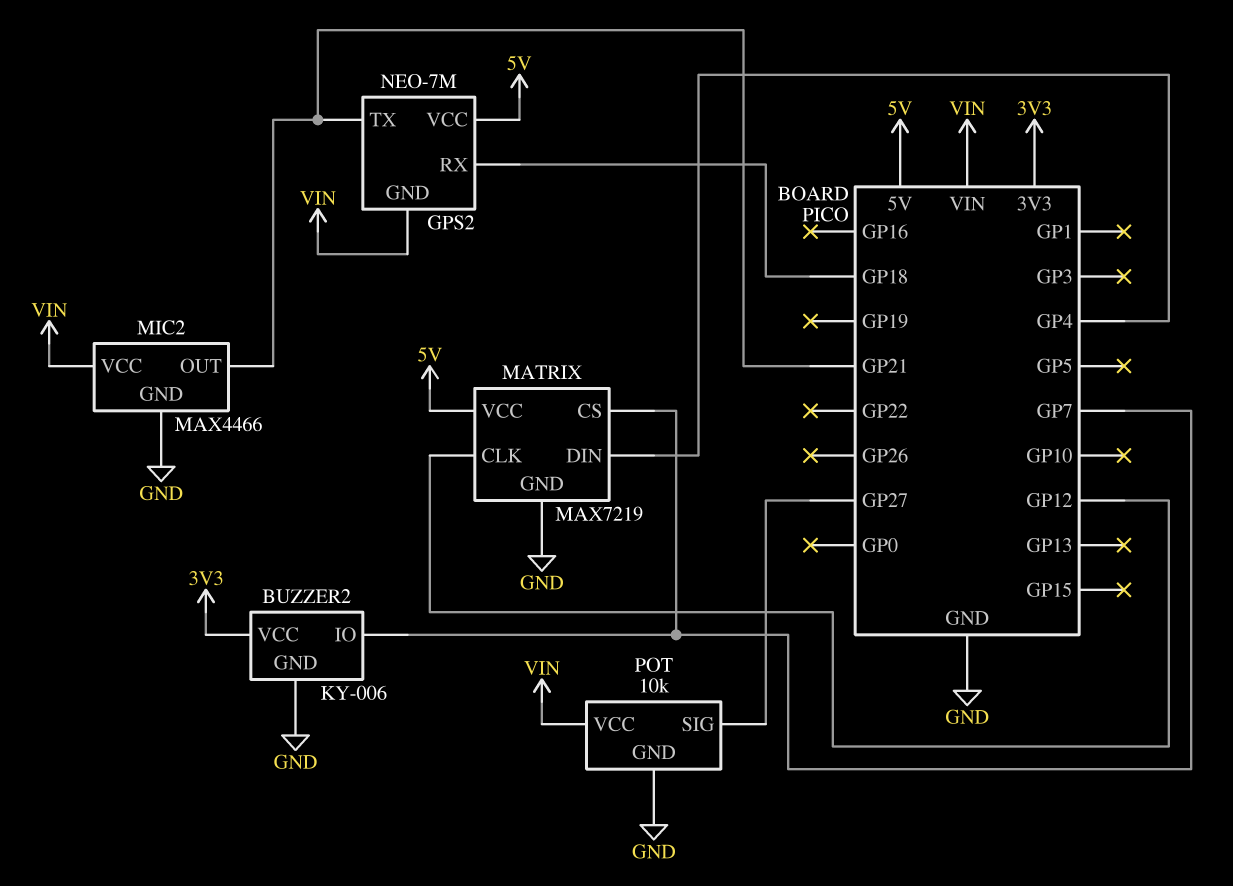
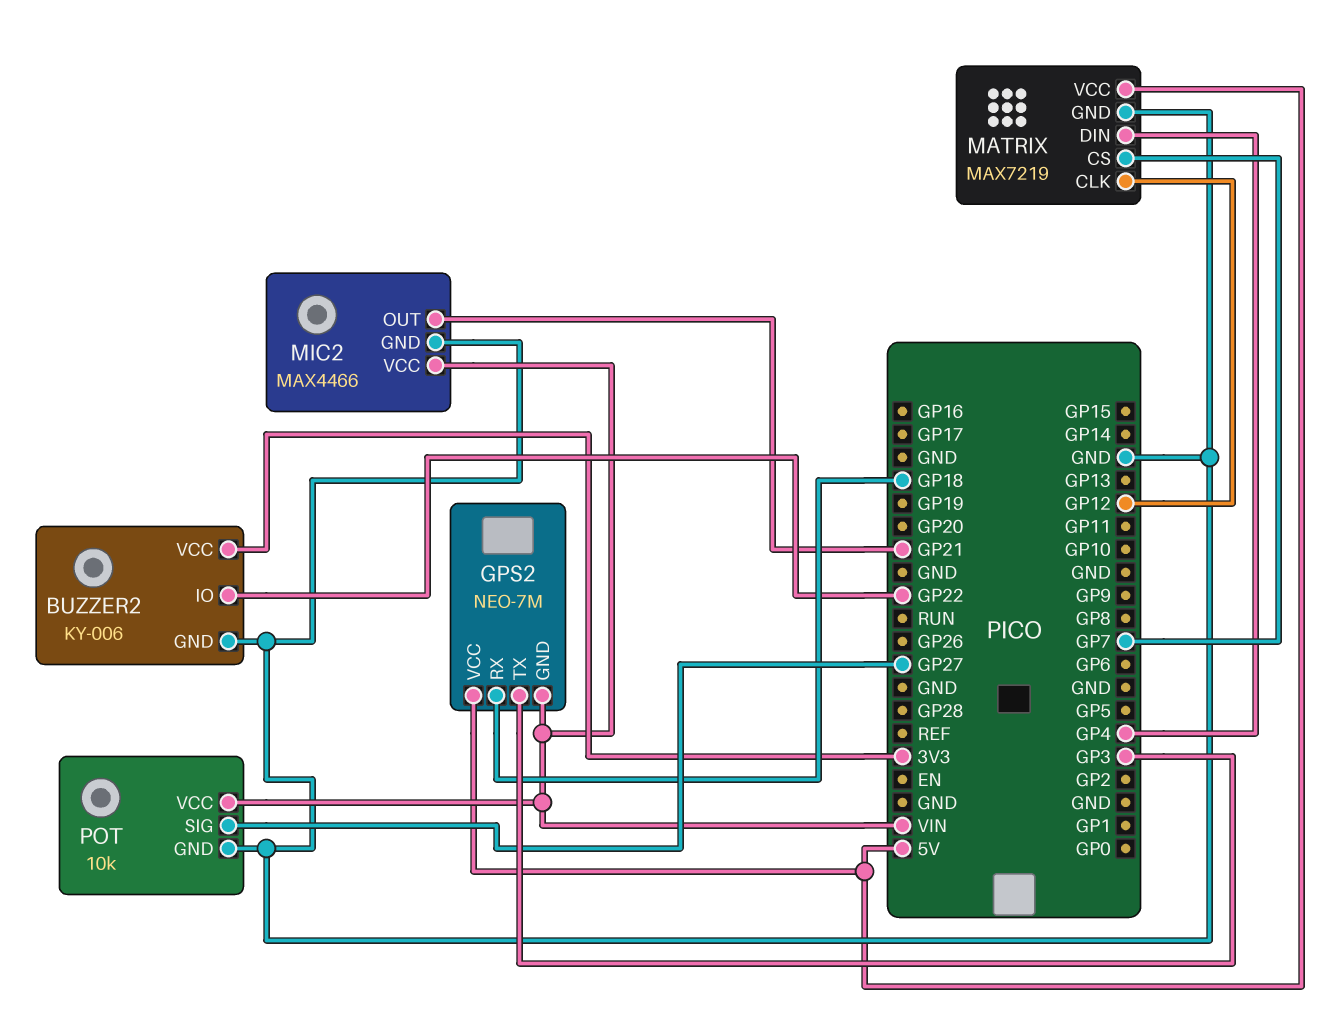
BUZZER2 pin IO: GP7 -> GP22
GPS2 pin TX: GP21 -> GP3

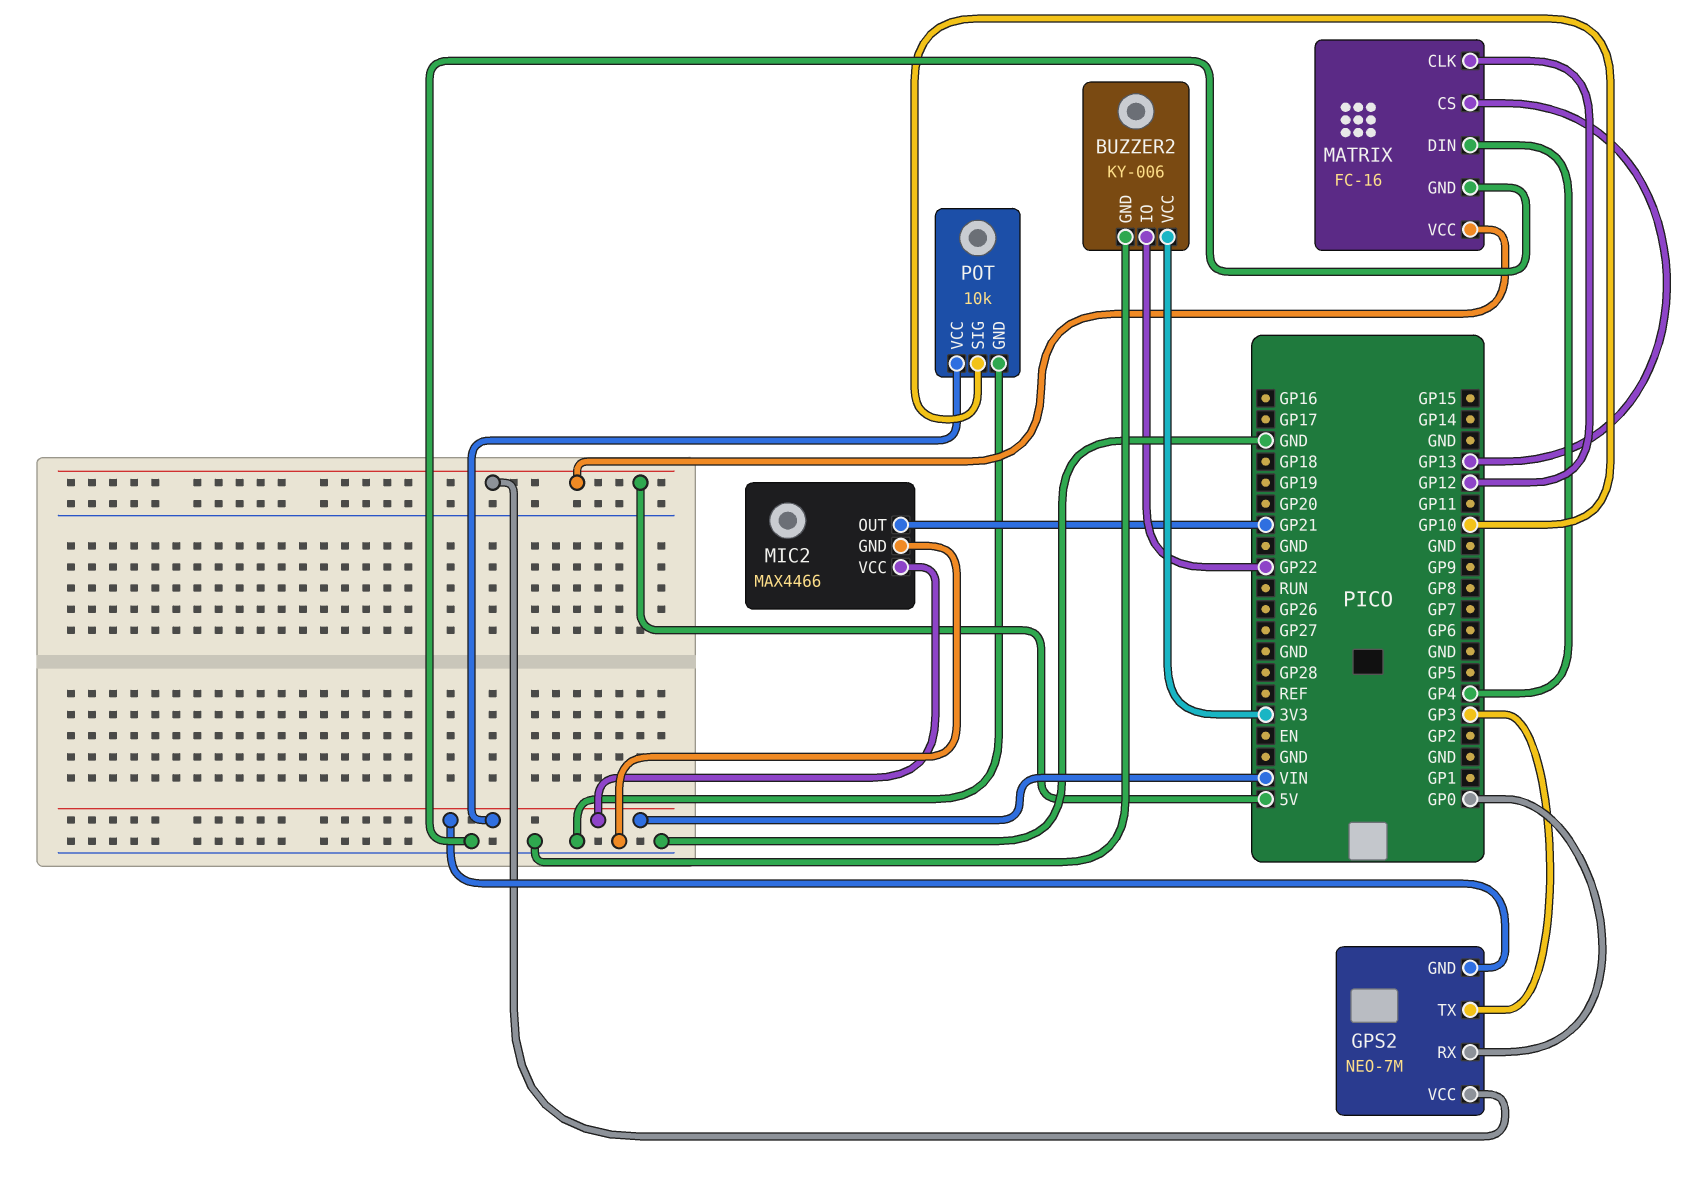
GPS2 pin RX: GP18 -> GP0
MATRIX: MAX7219 -> FC-16
MATRIX pin CS: GP7 -> GP13
POT pin SIG: GP27 -> GP10

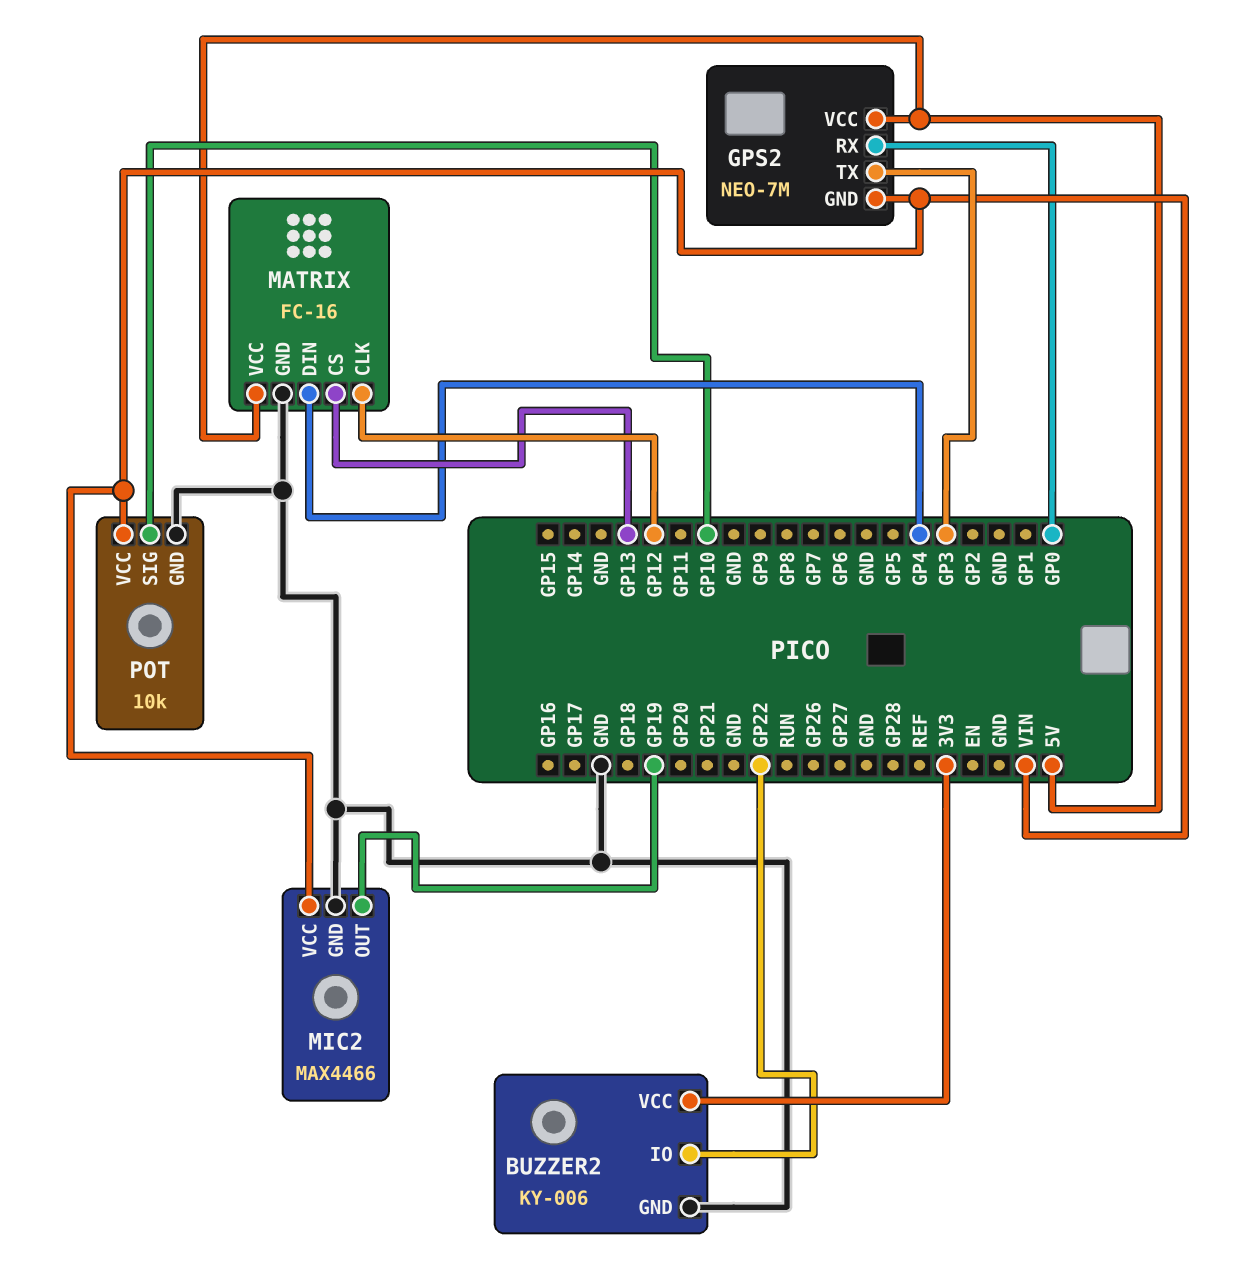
MIC2 pin OUT: GP21 -> GP19

